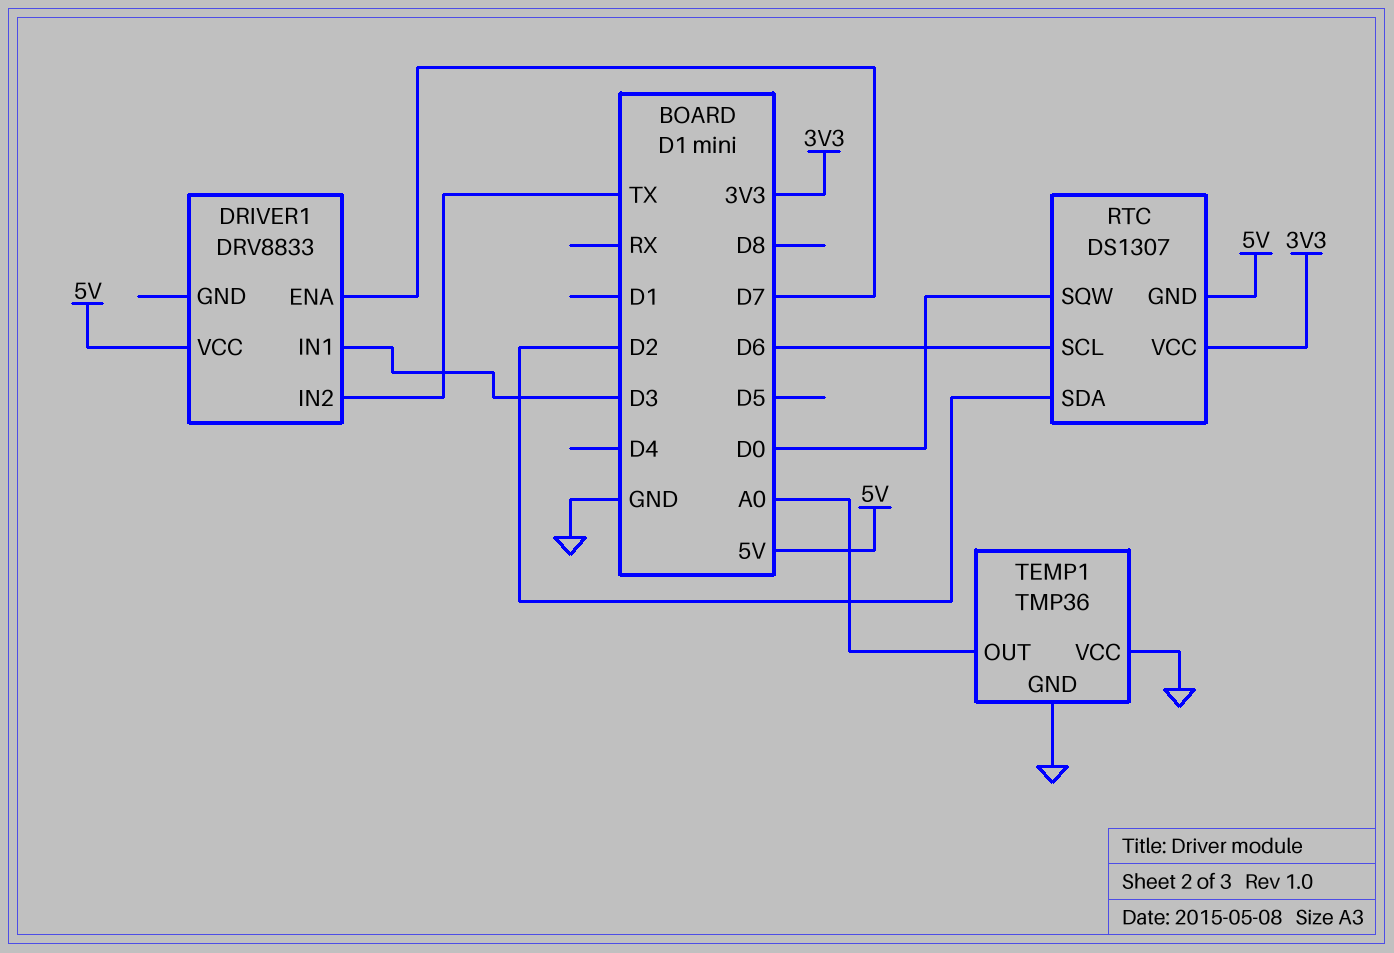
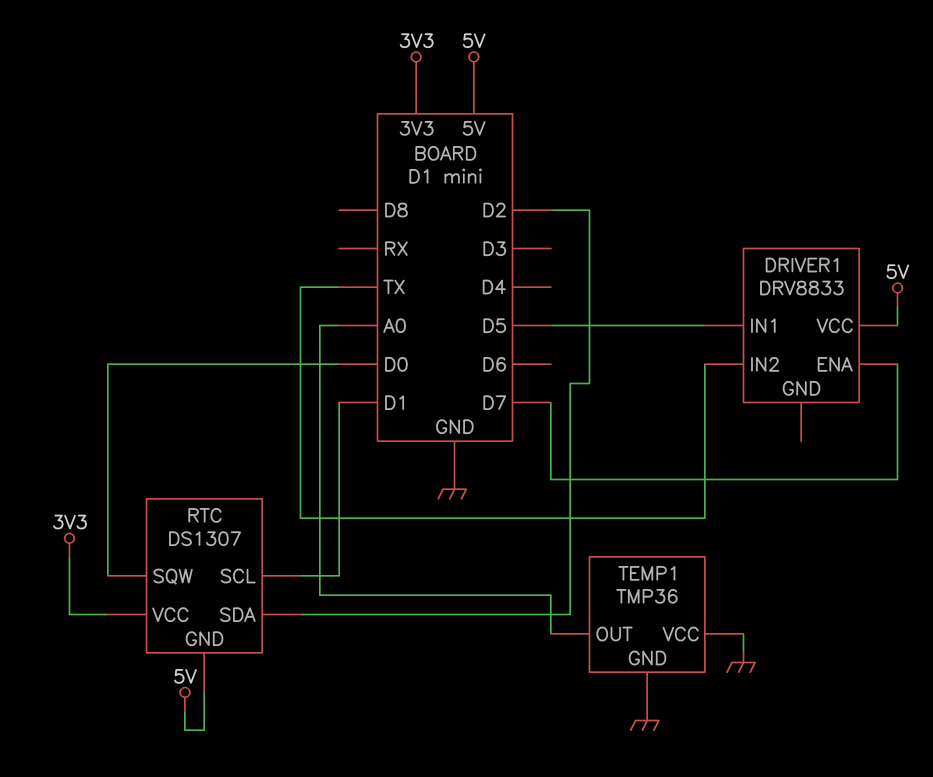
DRIVER1 pin IN1: D3 -> D5
RTC pin SCL: D6 -> D1

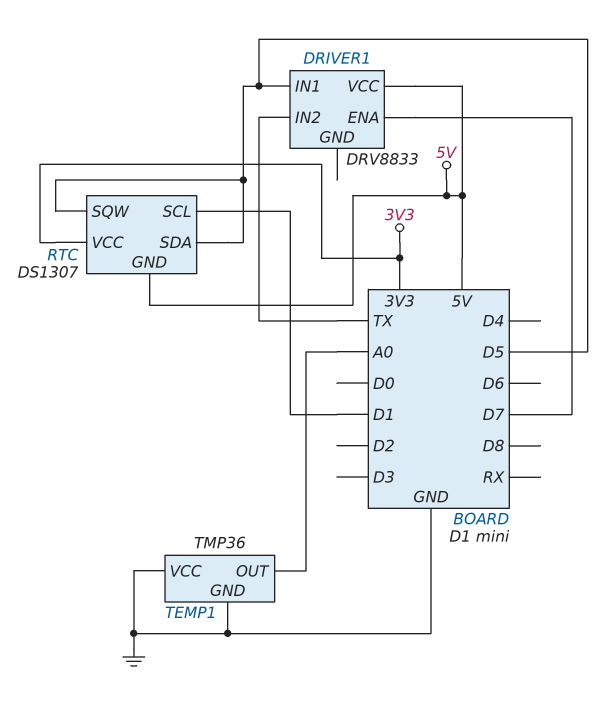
RTC pin SDA: D2 -> D5
RTC pin SQW: D0 -> D5

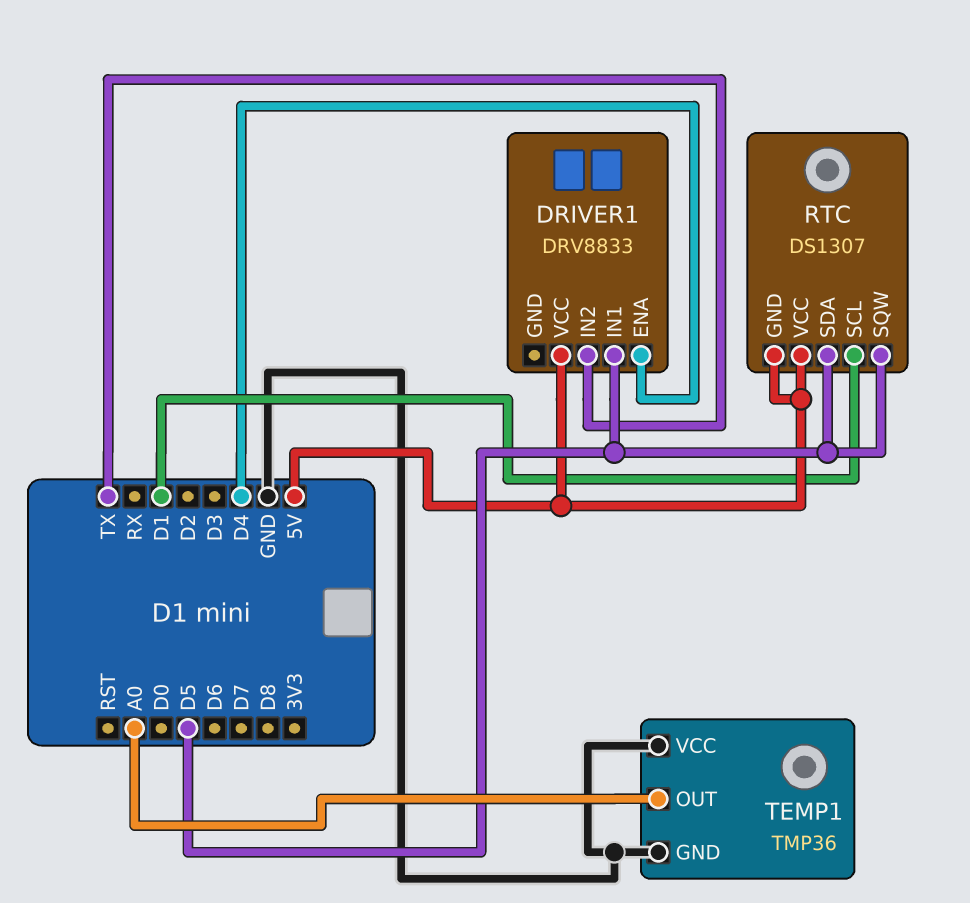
DRIVER1 pin ENA: D7 -> D4
RTC pin VCC: 3V3 -> 5V

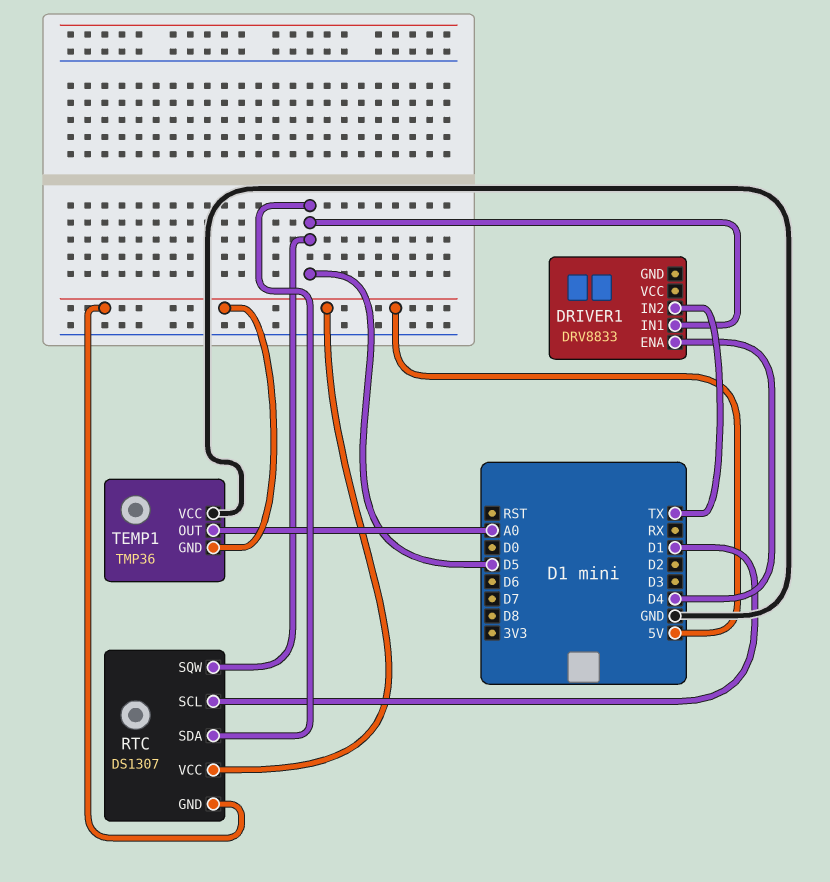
DRIVER1 pin VCC: 5V -> none
TEMP1 pin GND: GND -> 5V

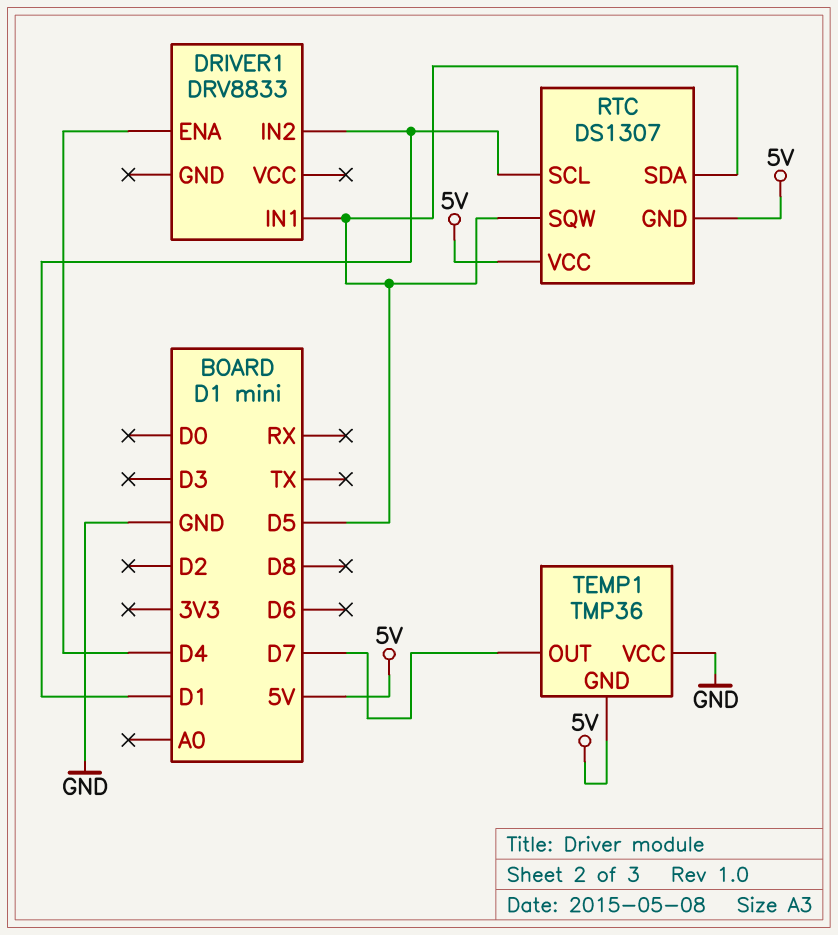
DRIVER1 pin IN2: TX -> D1
TEMP1 pin OUT: A0 -> D7

